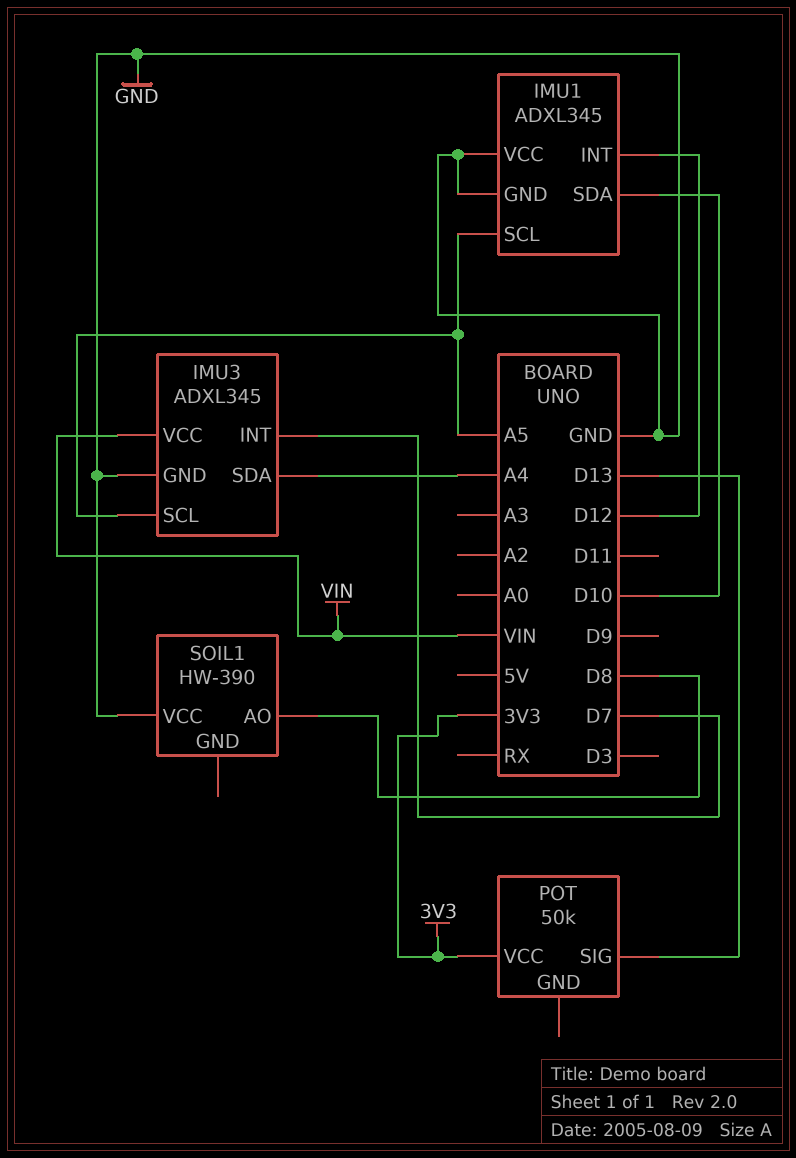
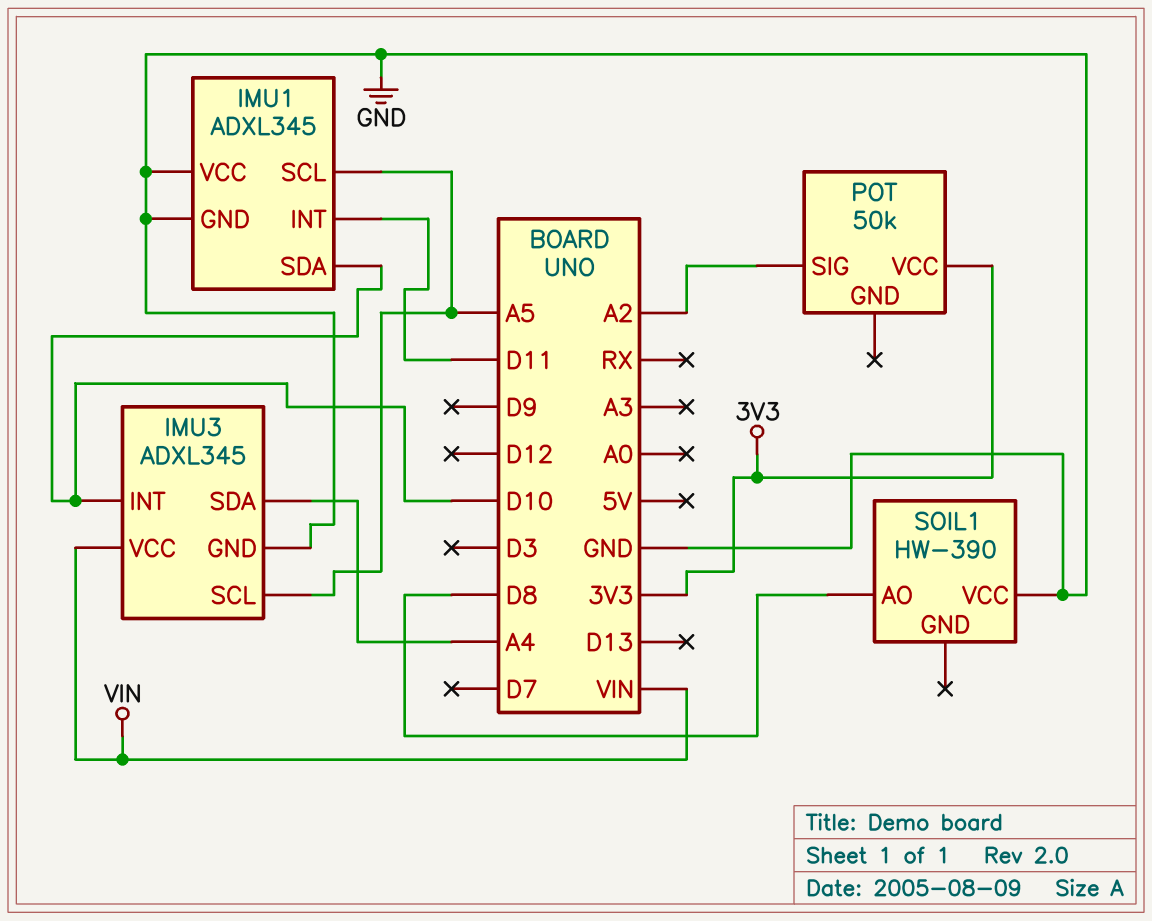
IMU1 pin INT: D12 -> D11
IMU3 pin INT: D7 -> D10
POT pin SIG: D13 -> A2

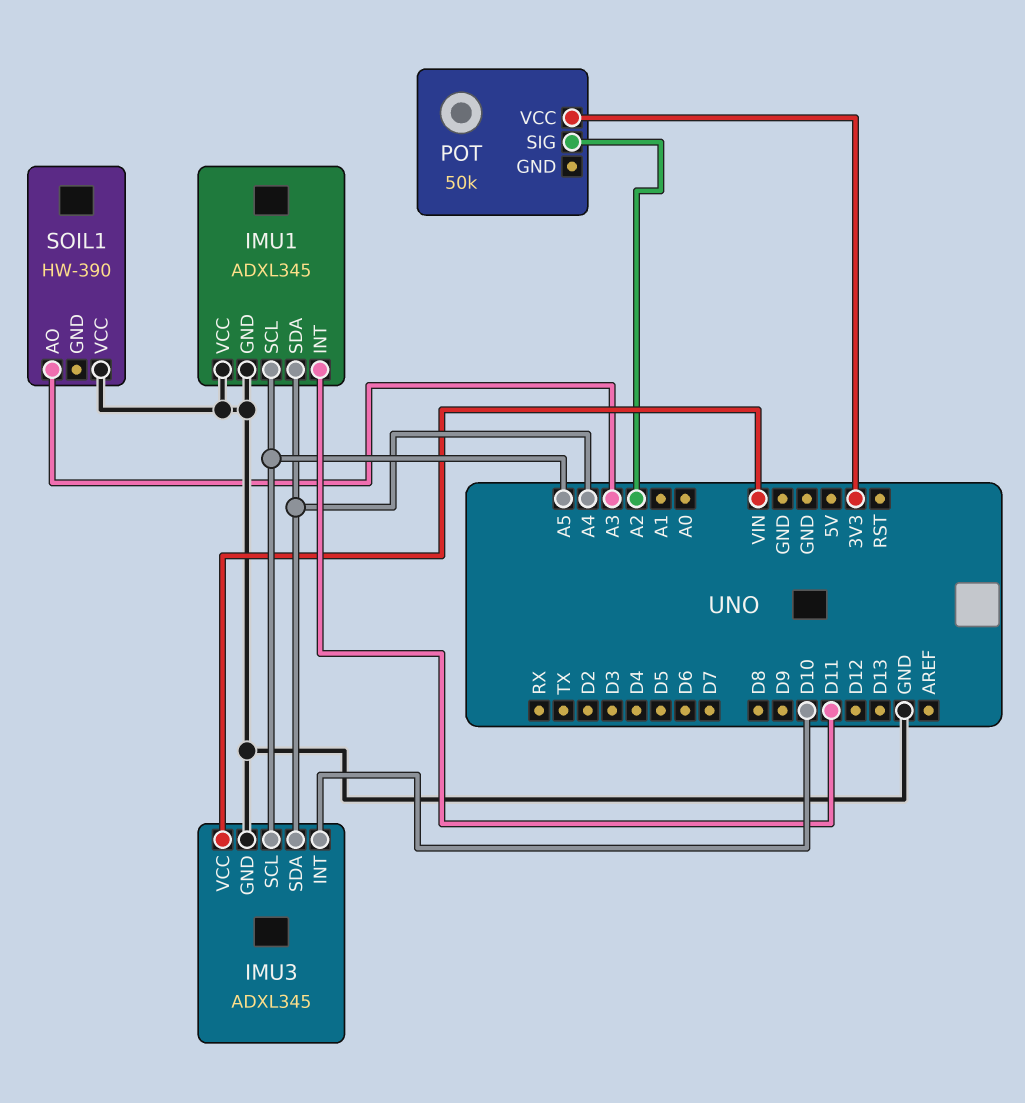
IMU1 pin SDA: D10 -> A4
SOIL1 pin AO: D8 -> A3

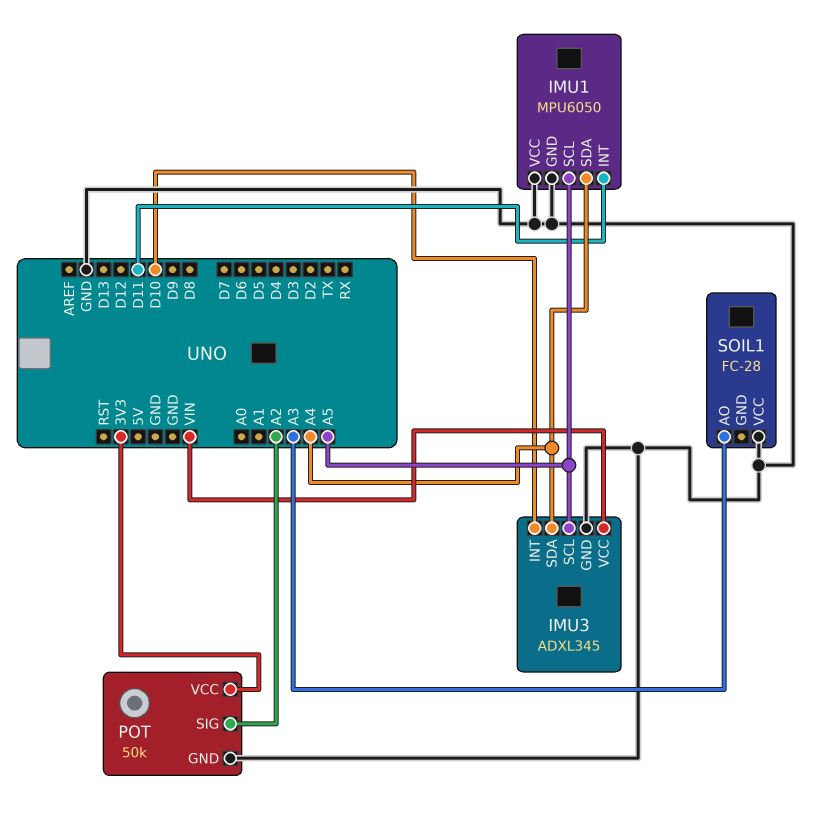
IMU1: ADXL345 -> MPU6050
POT pin GND: none -> GND
SOIL1: HW-390 -> FC-28

